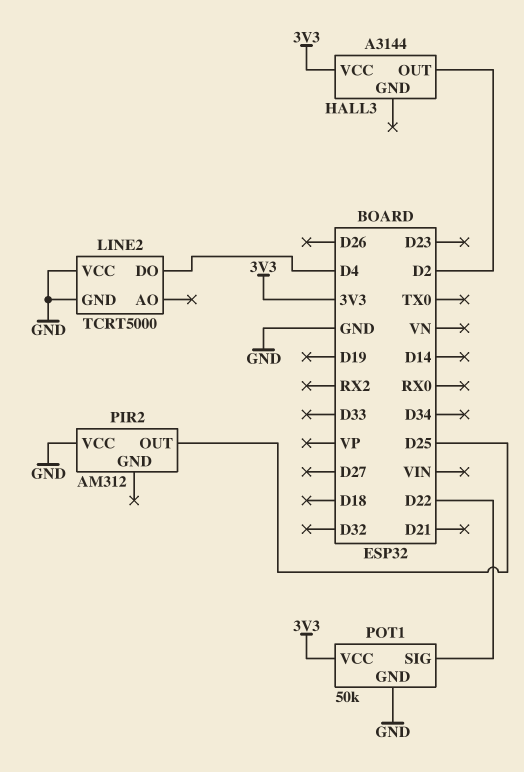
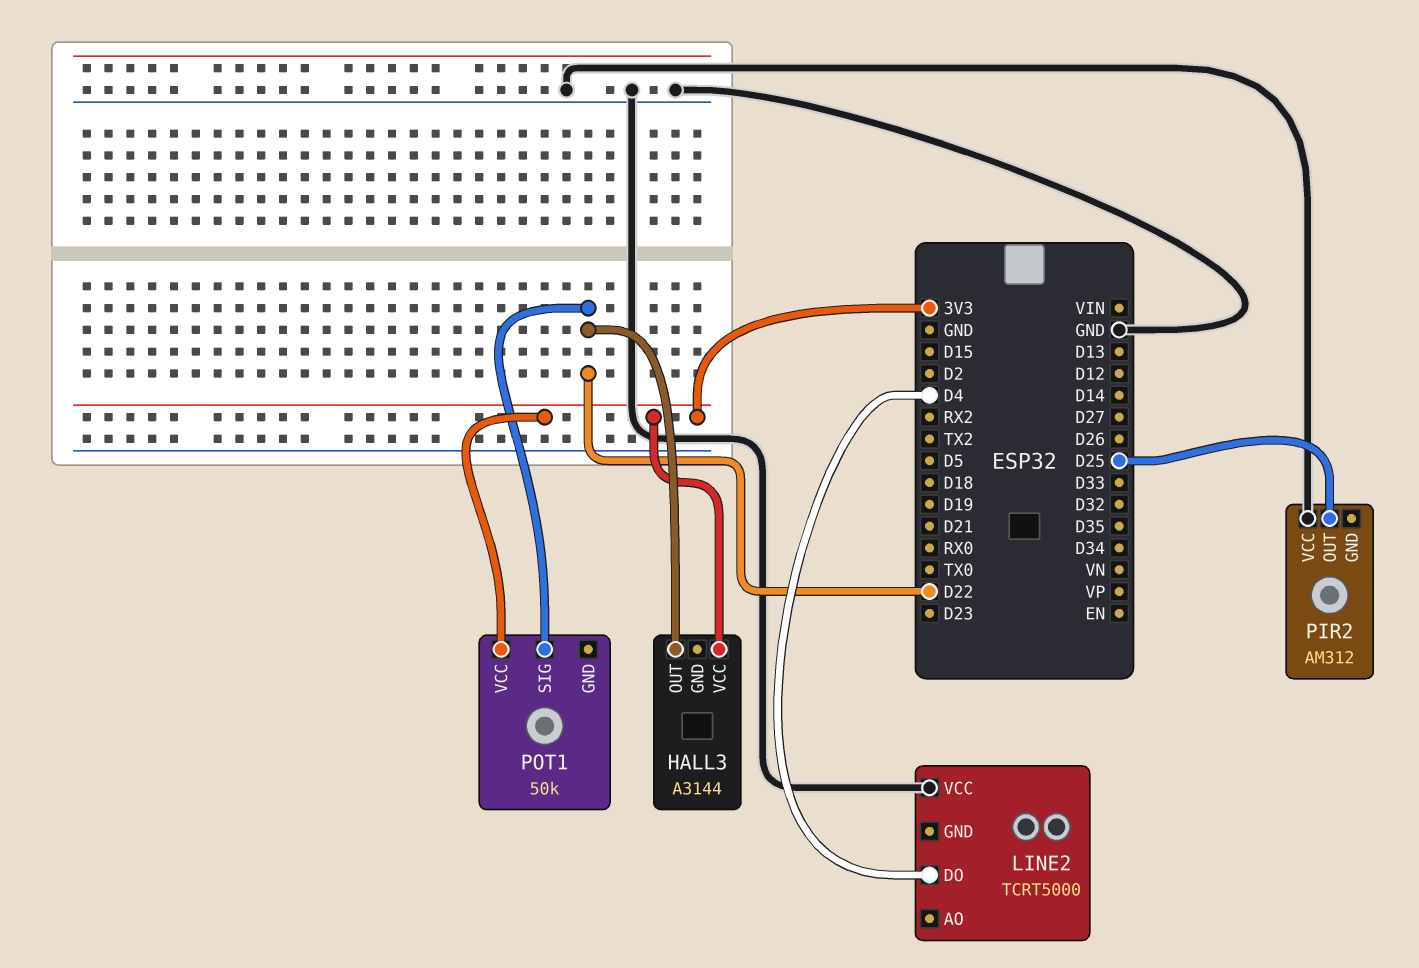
HALL3 pin OUT: D2 -> D22
LINE2 pin GND: GND -> none
POT1 pin GND: GND -> none

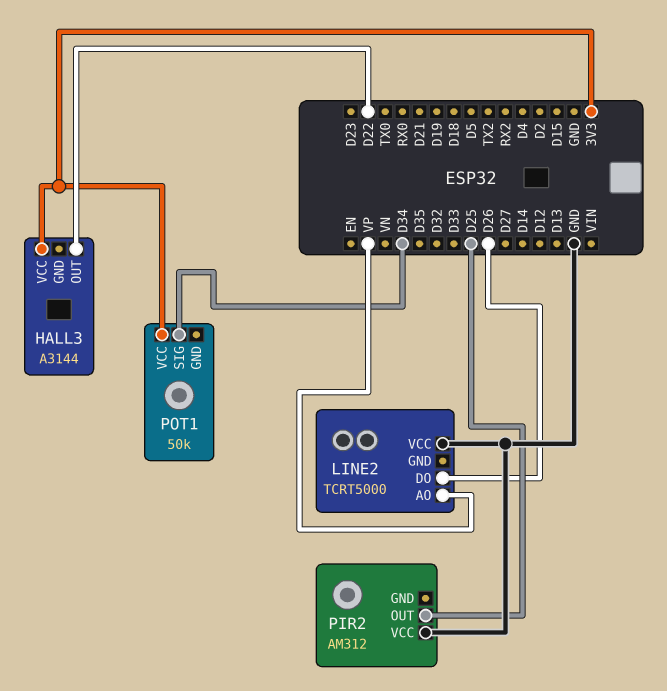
LINE2 pin AO: none -> VP
LINE2 pin DO: D4 -> D26
POT1 pin SIG: D22 -> D34

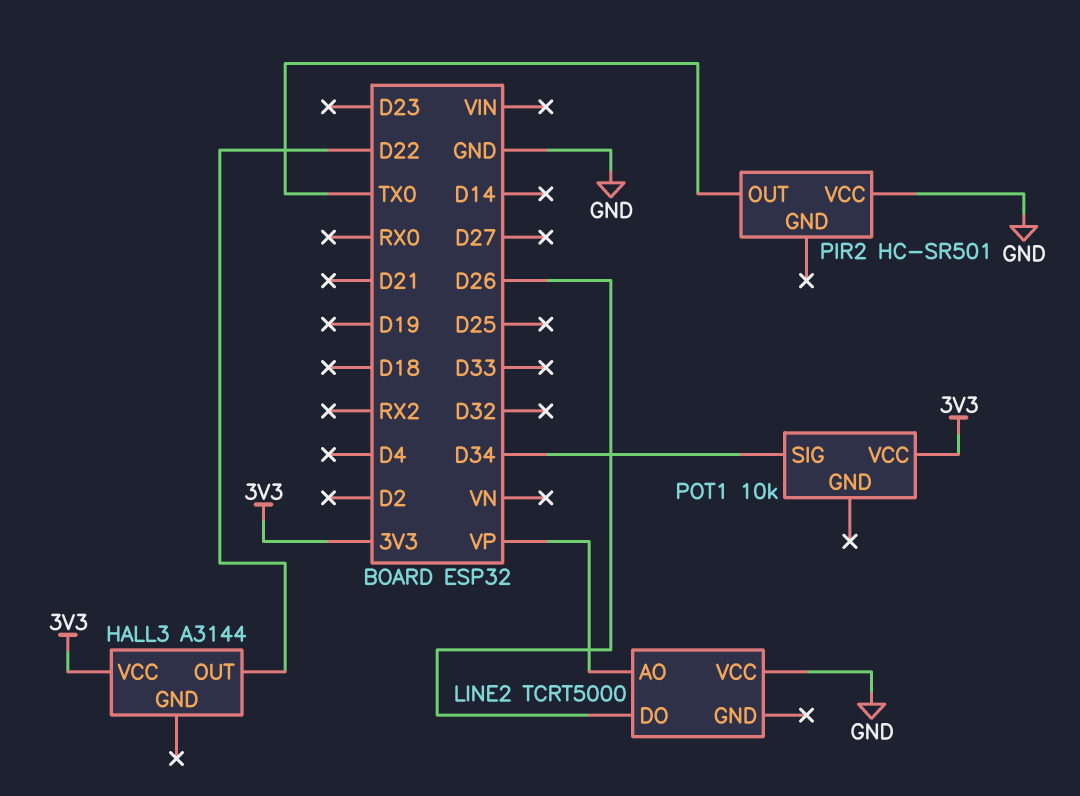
PIR2: AM312 -> HC-SR501
PIR2 pin OUT: D25 -> TX0
POT1: 50k -> 10k

